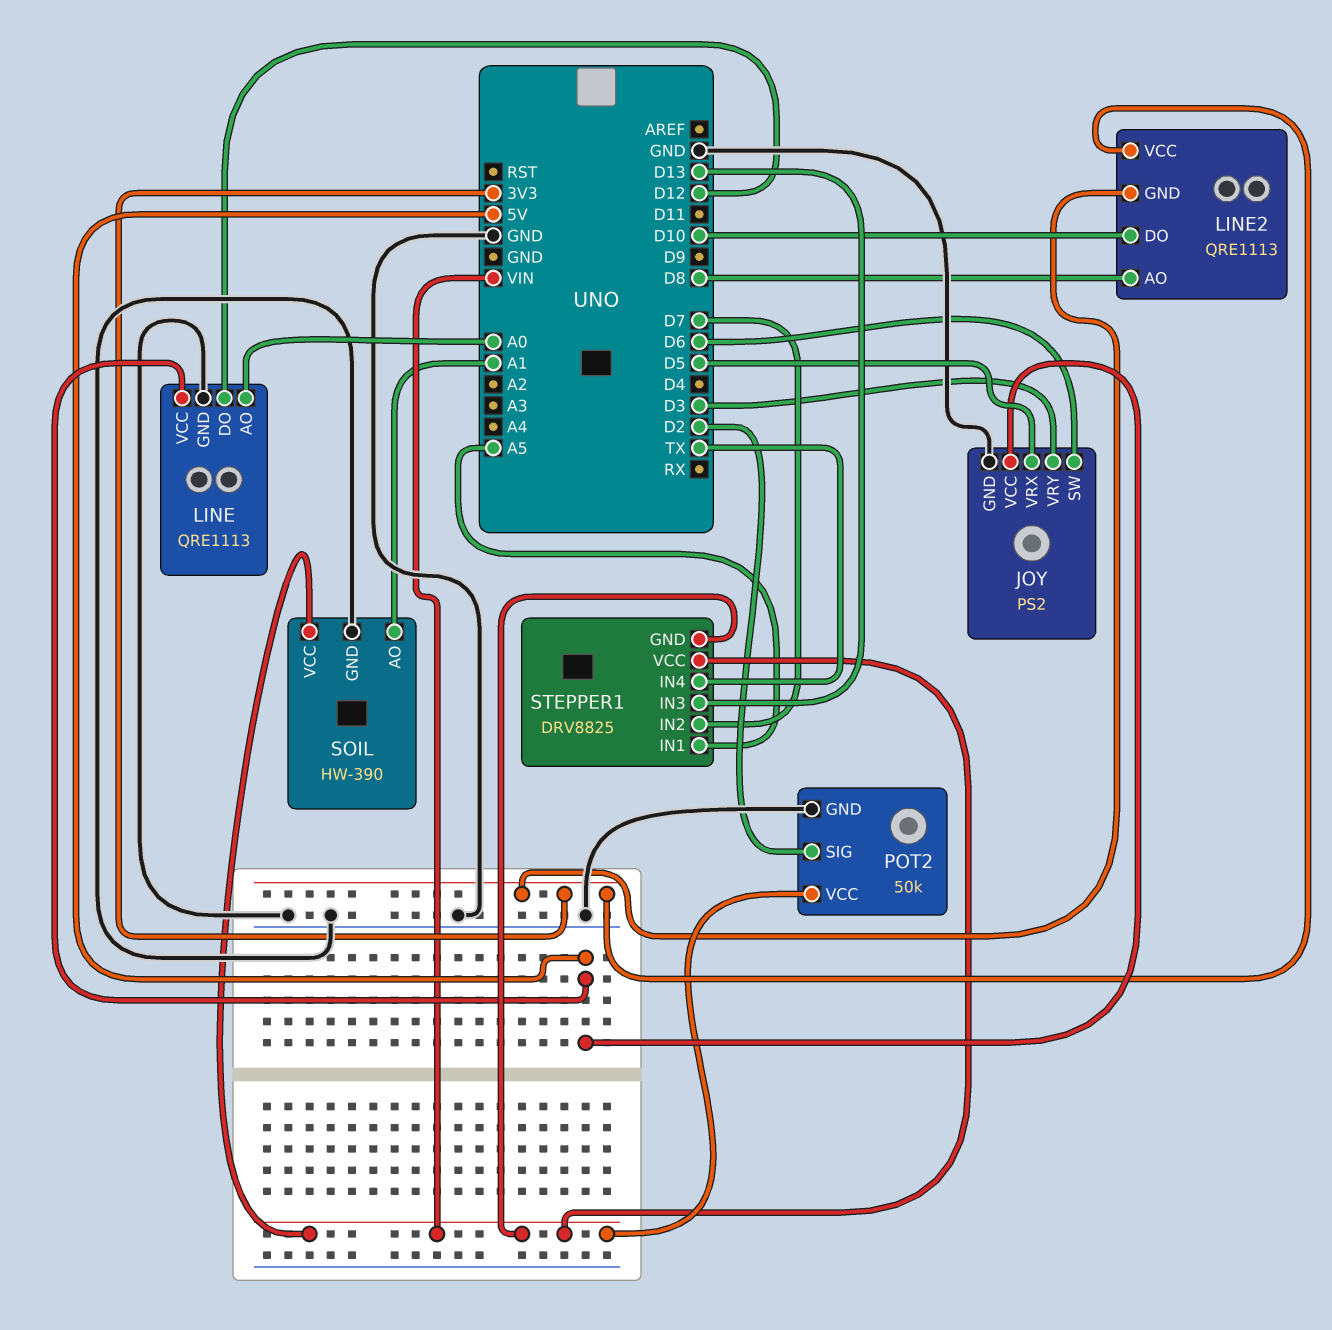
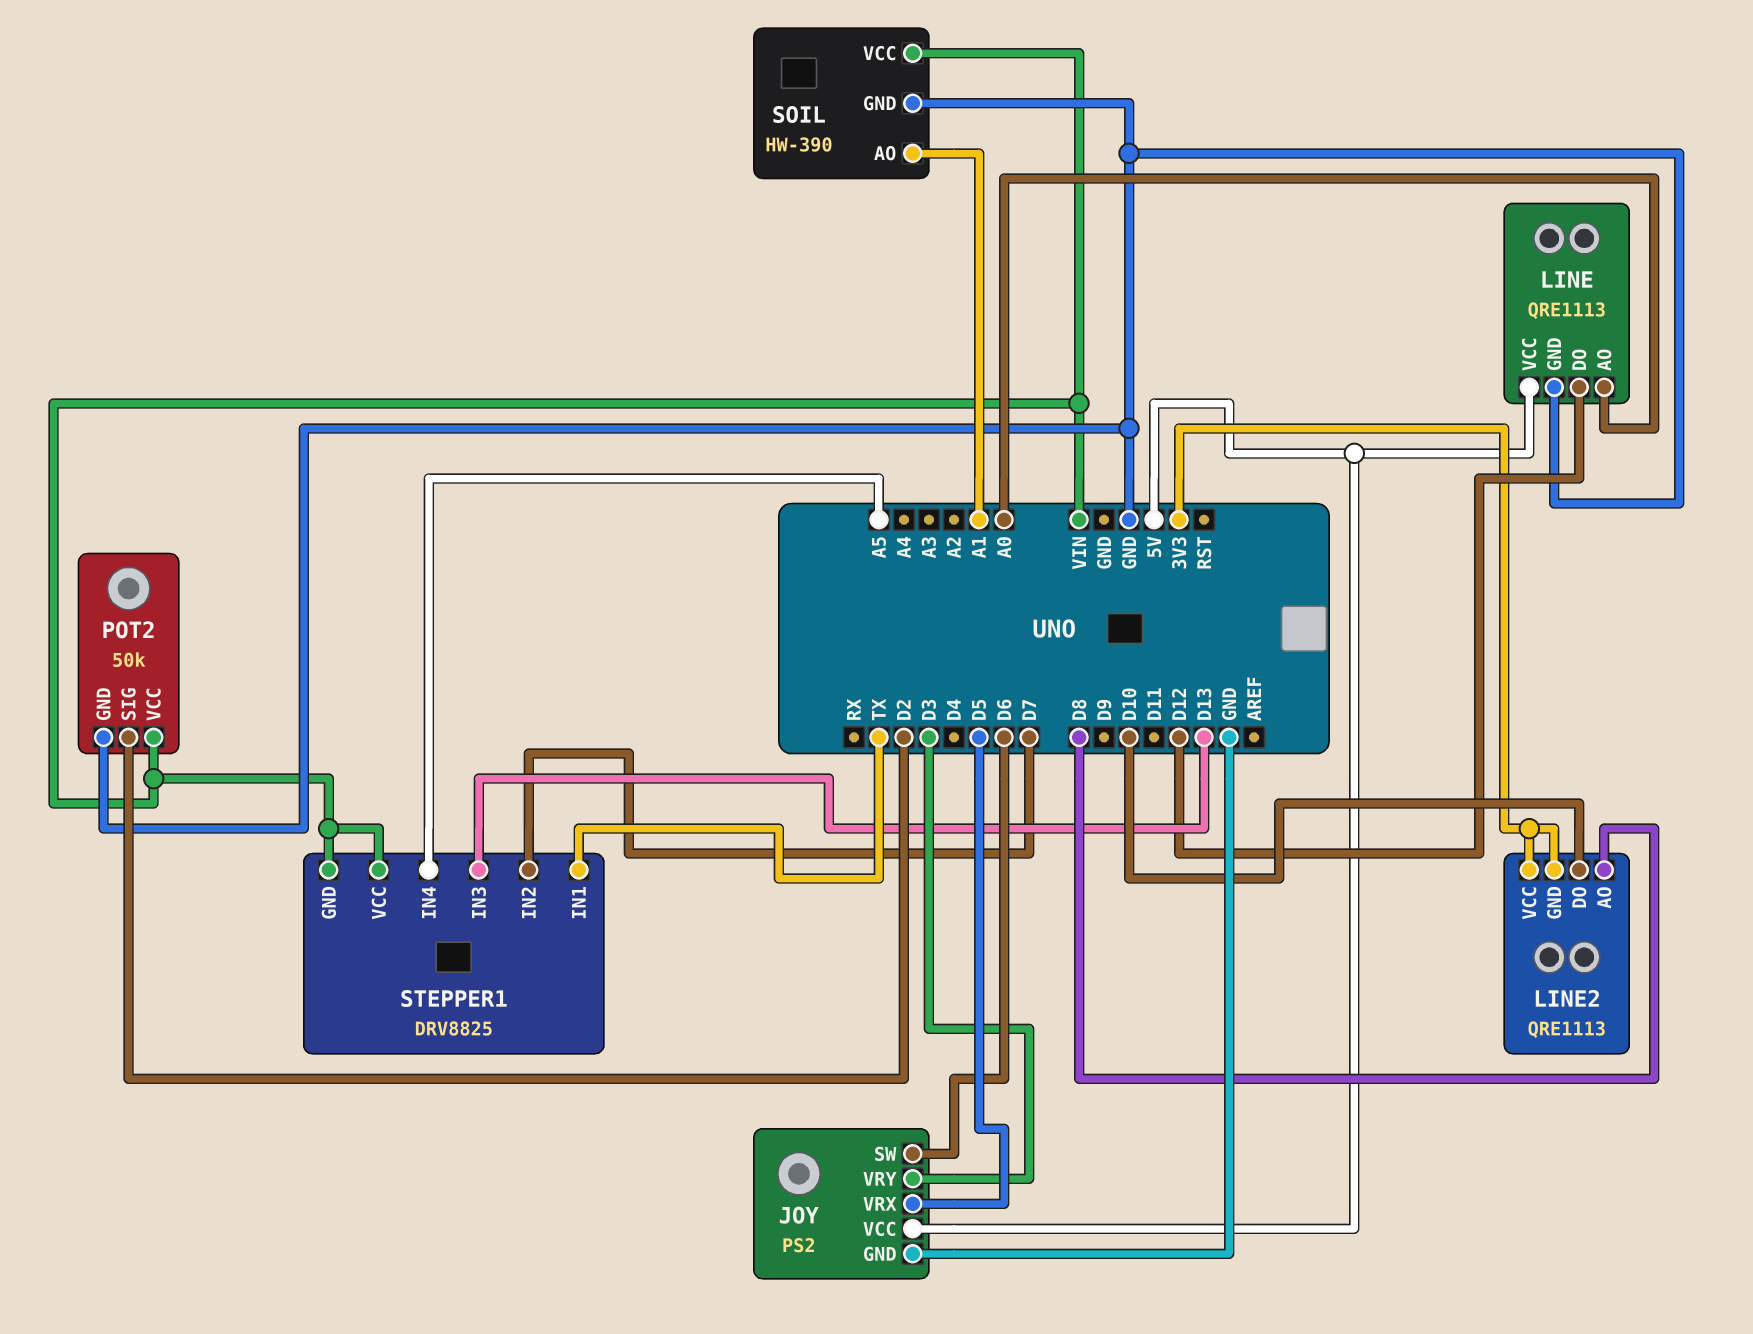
STEPPER1 pin IN1: A5 -> TX
STEPPER1 pin IN4: TX -> A5

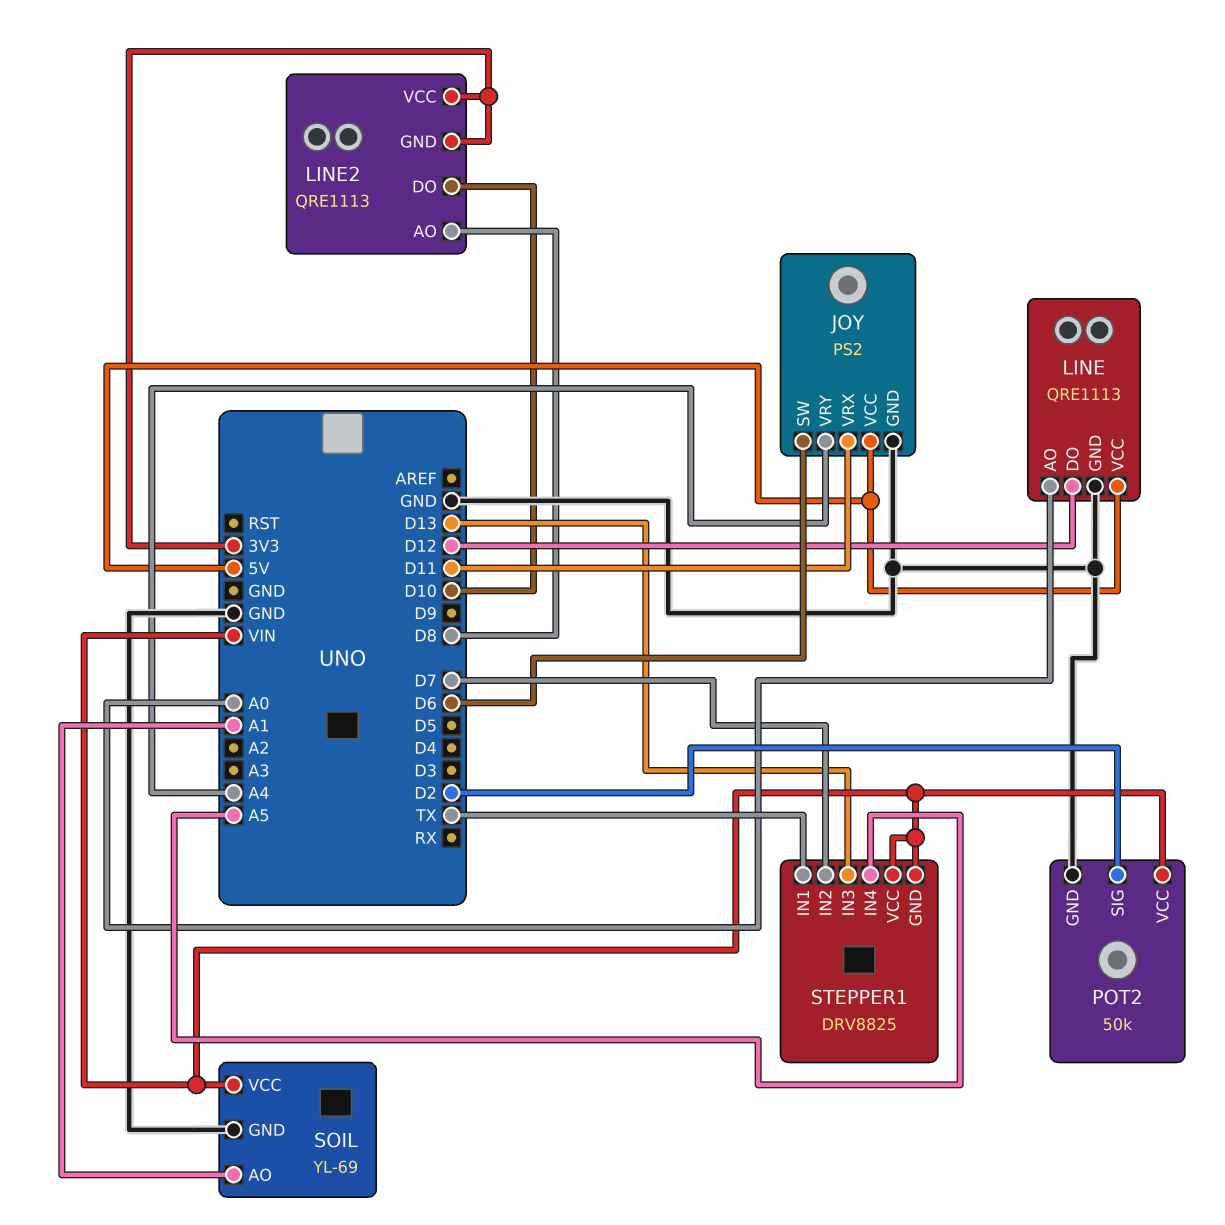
JOY pin VRX: D5 -> D11
JOY pin VRY: D3 -> A4
SOIL: HW-390 -> YL-69

